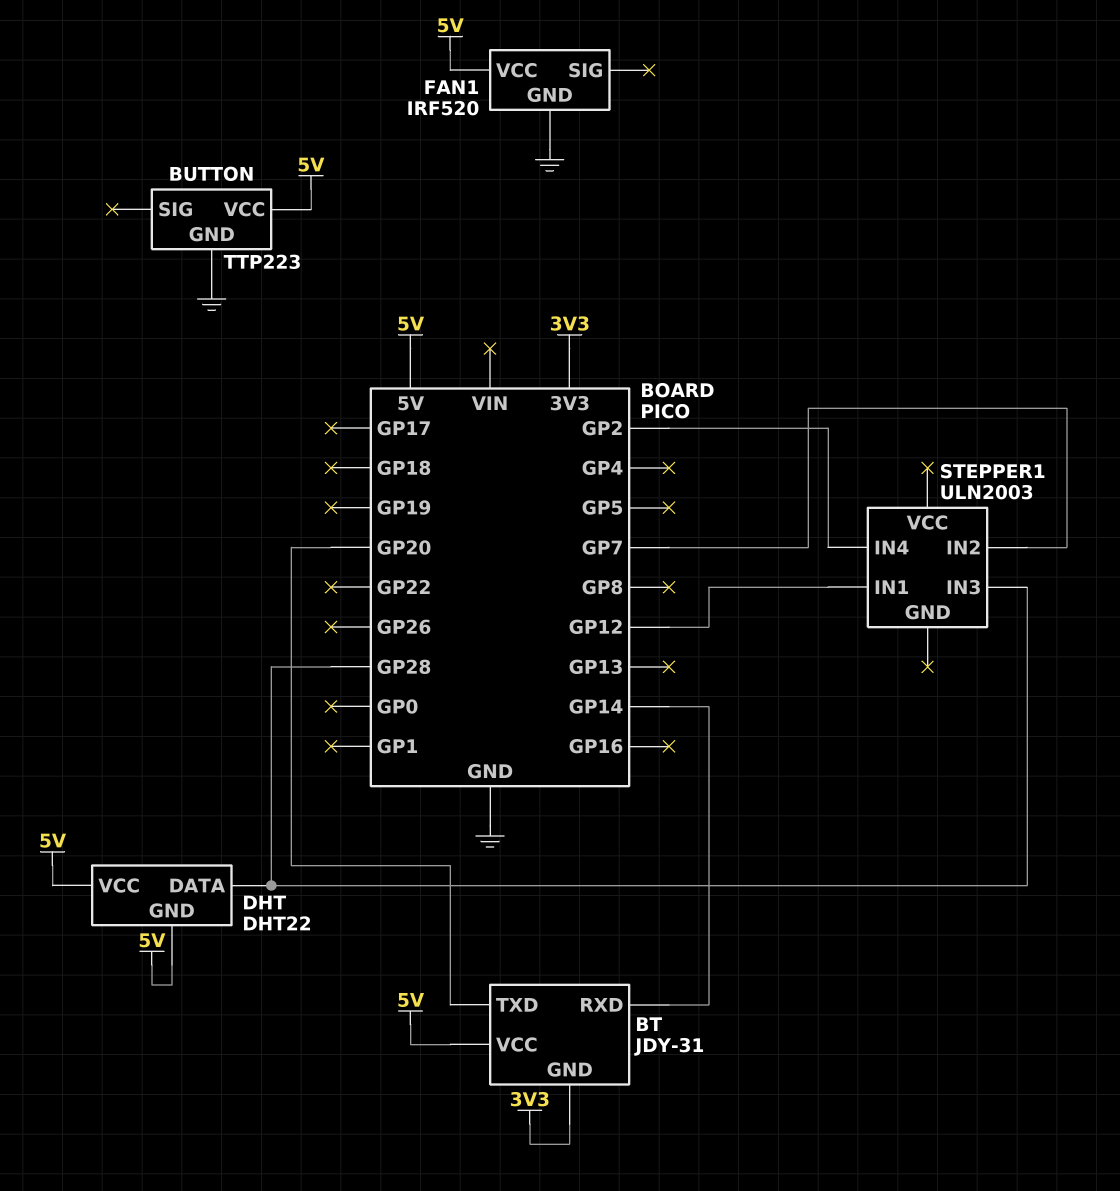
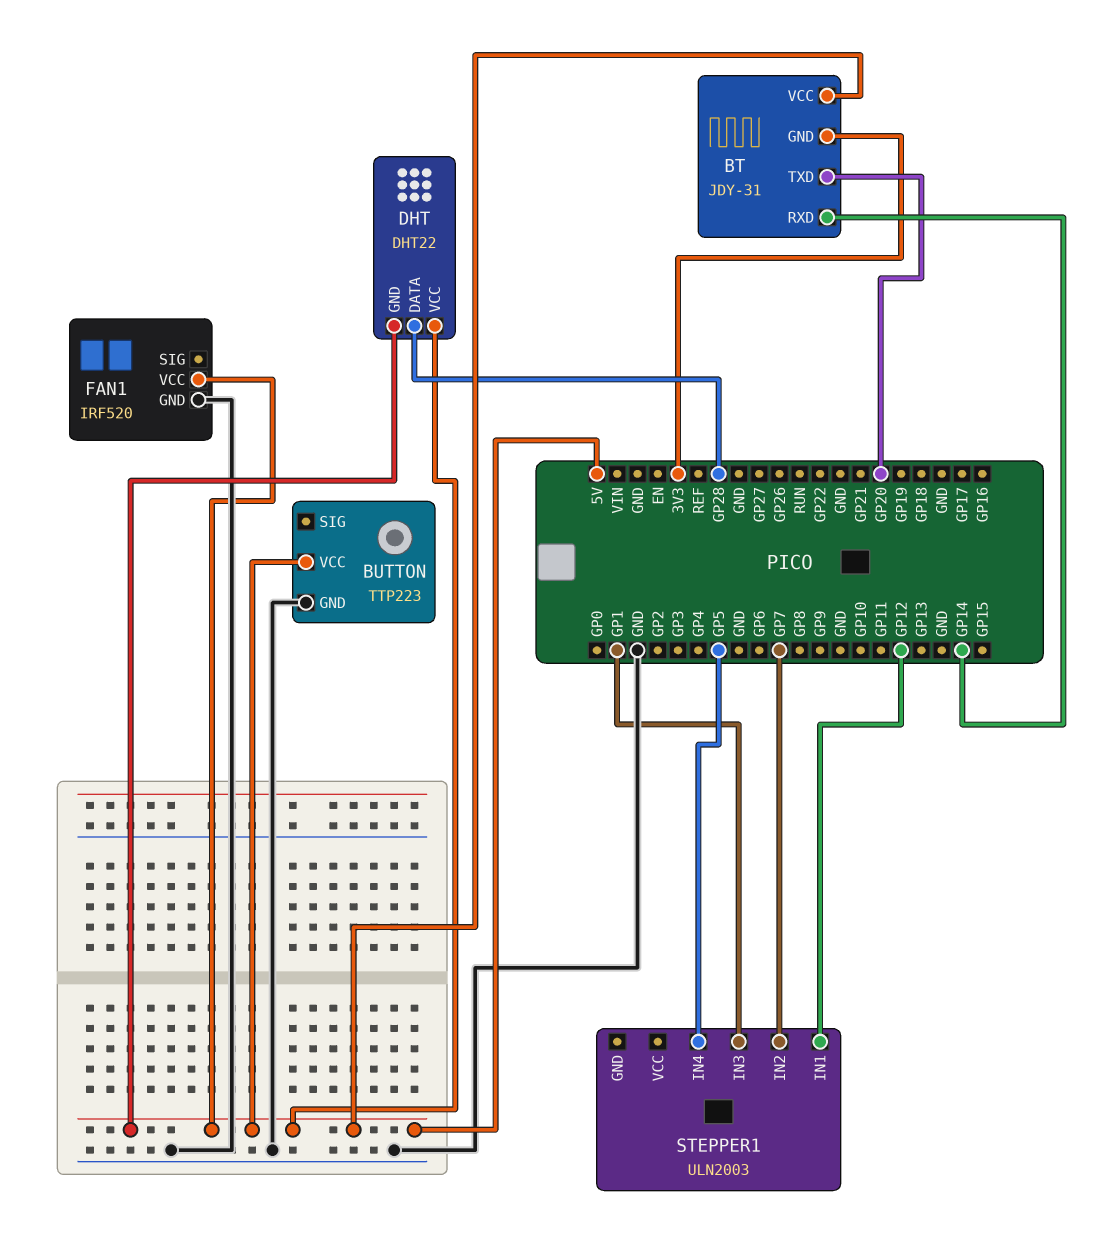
STEPPER1 pin IN3: GP28 -> GP1
STEPPER1 pin IN4: GP2 -> GP5

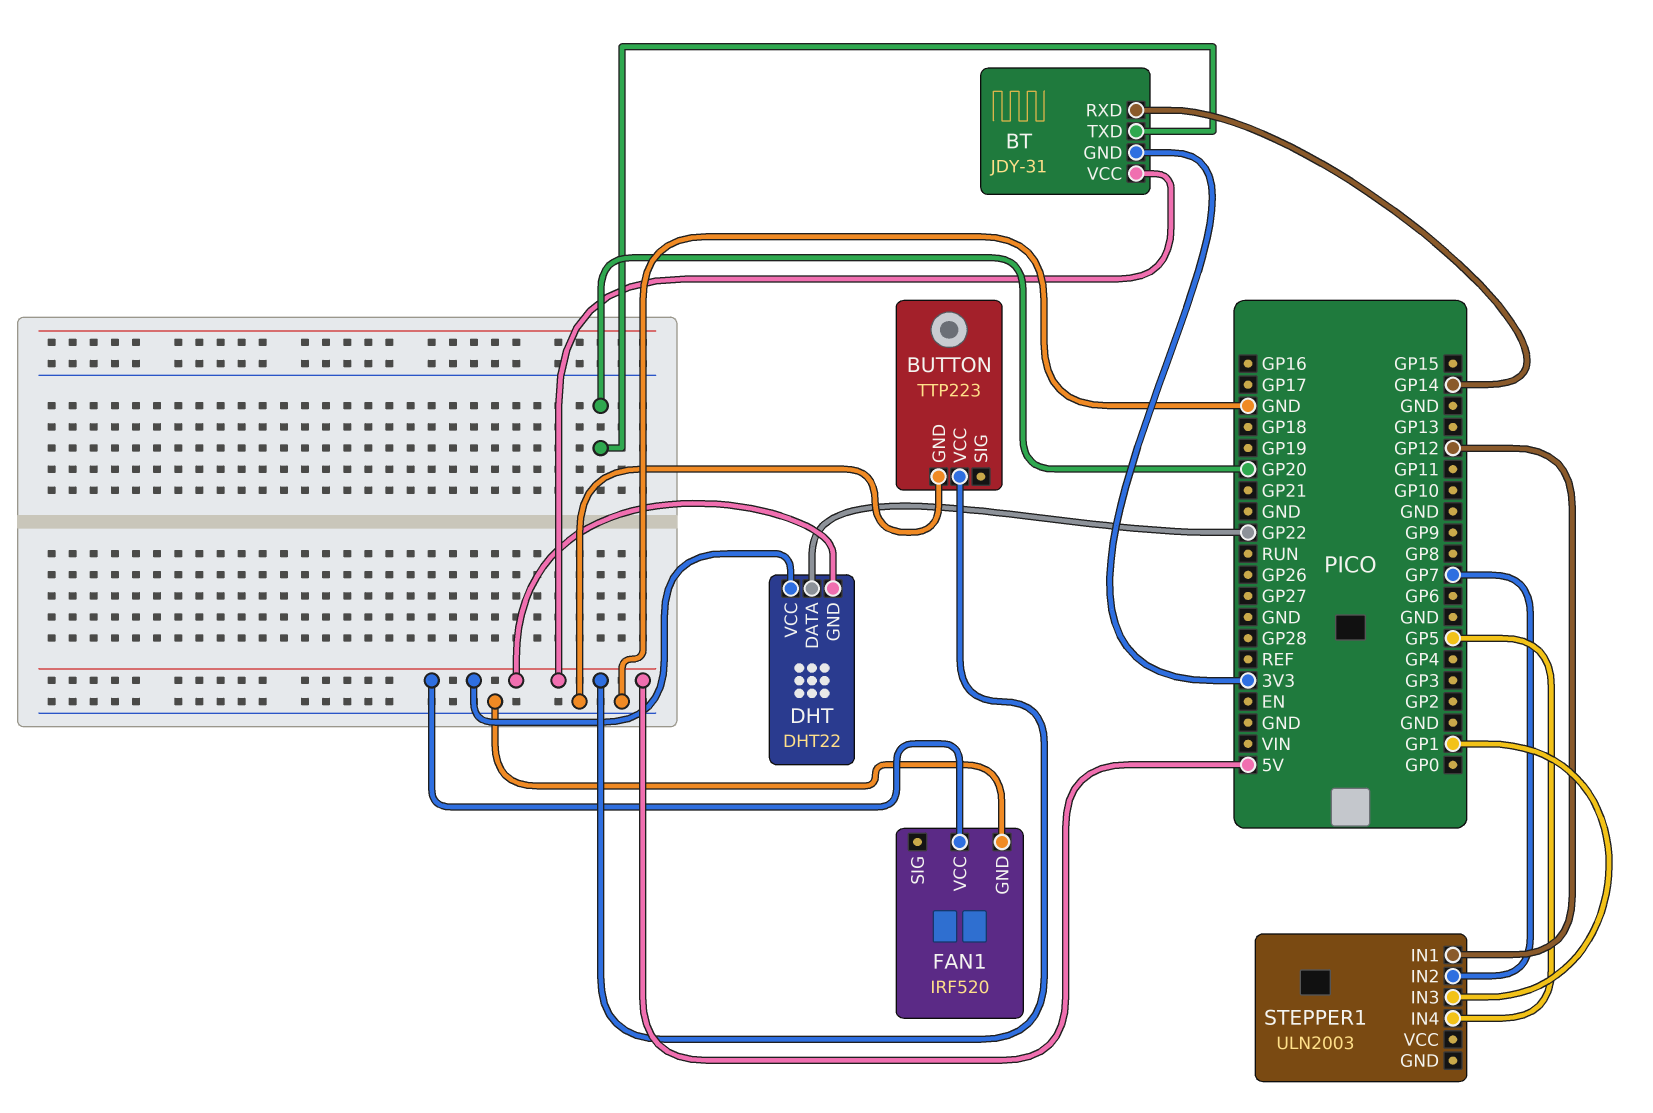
DHT pin DATA: GP28 -> GP22

